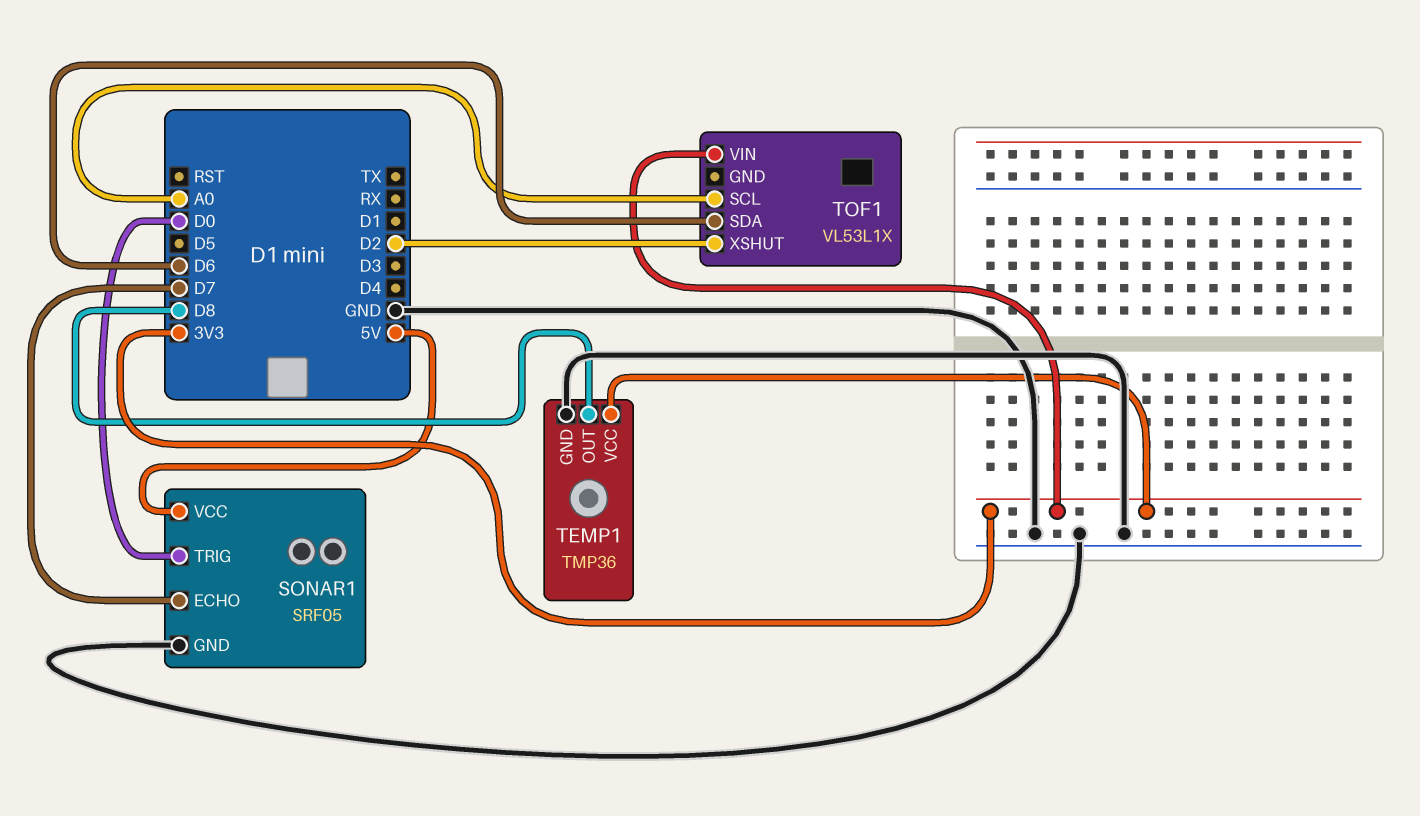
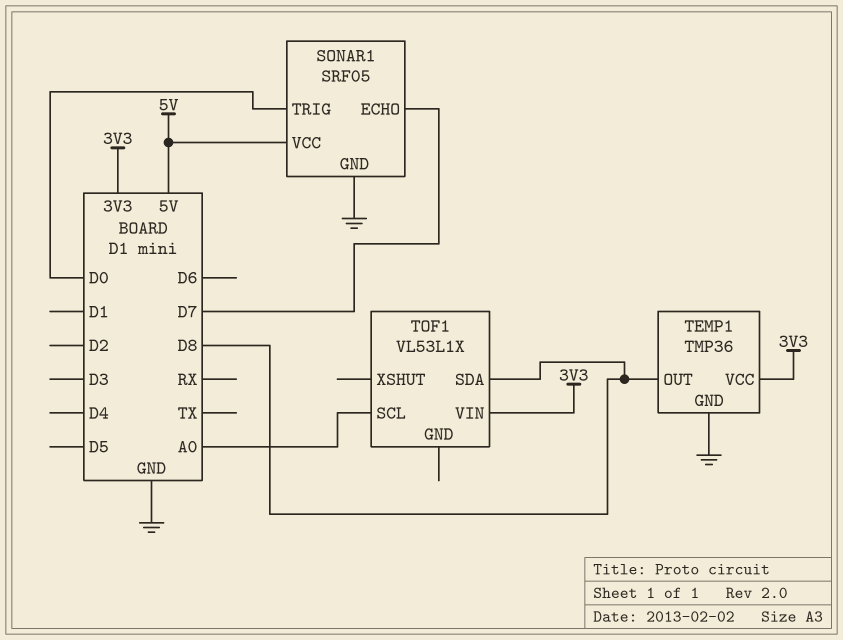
TOF1 pin SDA: D6 -> D8
TOF1 pin XSHUT: D2 -> none

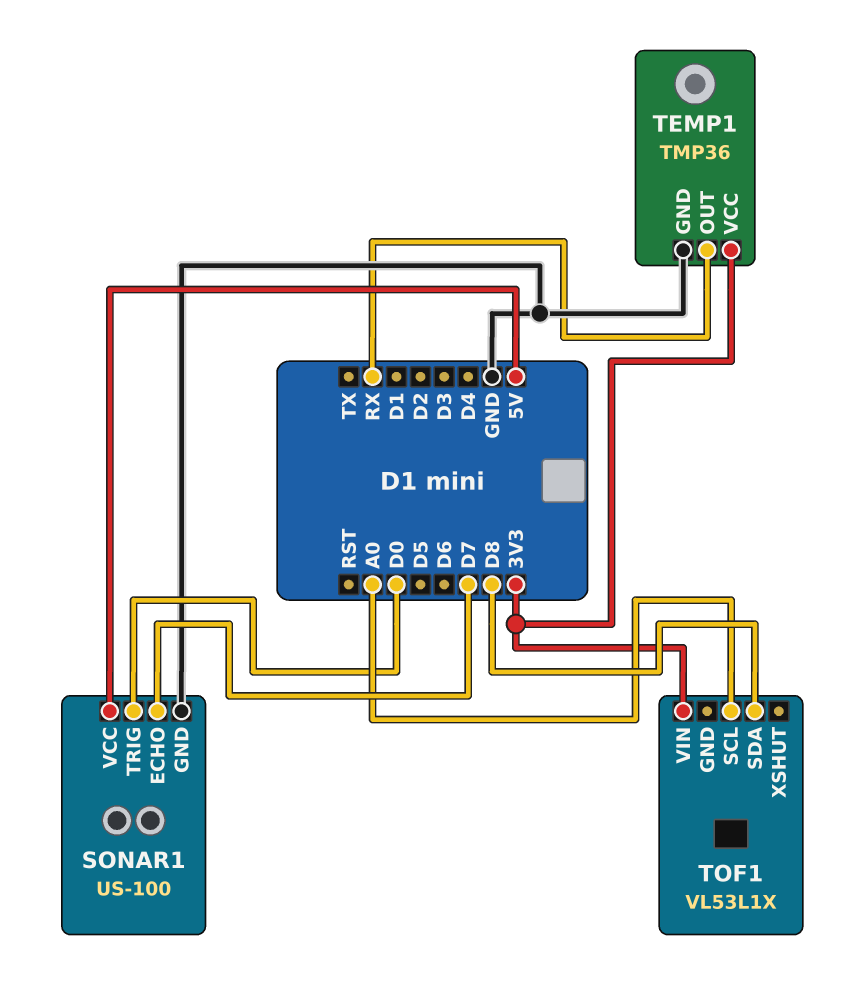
SONAR1: SRF05 -> US-100
TEMP1 pin OUT: D8 -> RX

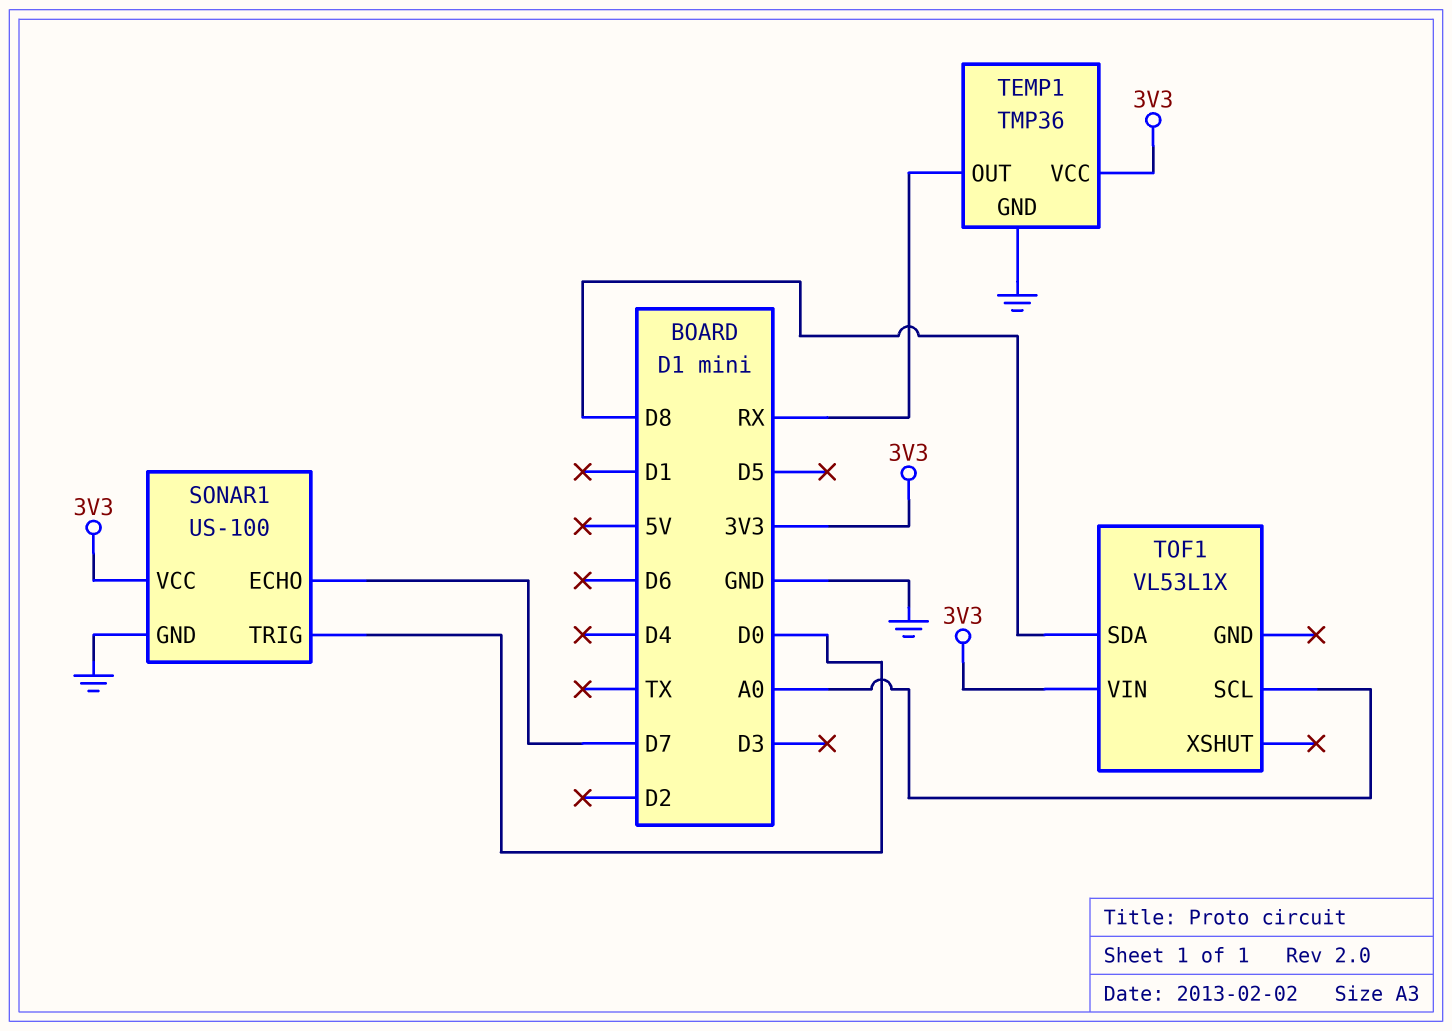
SONAR1 pin VCC: 5V -> 3V3

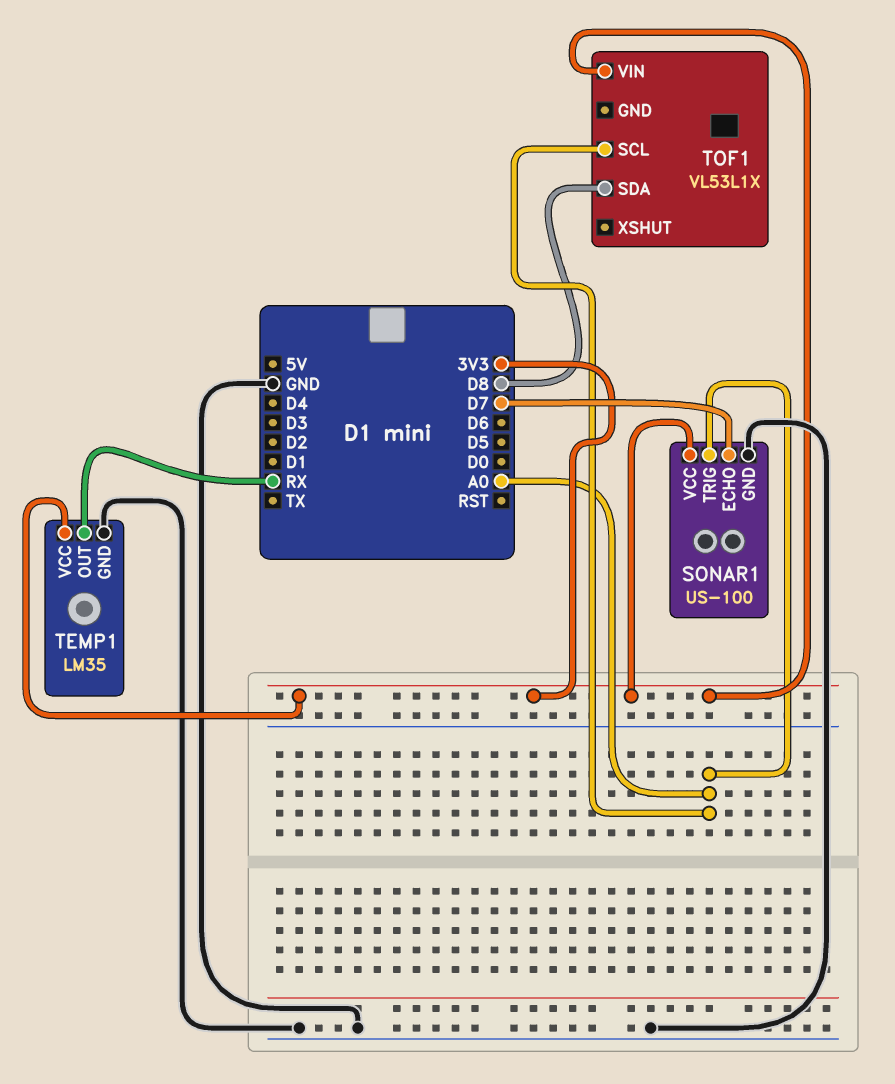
SONAR1 pin TRIG: D0 -> A0
TEMP1: TMP36 -> LM35

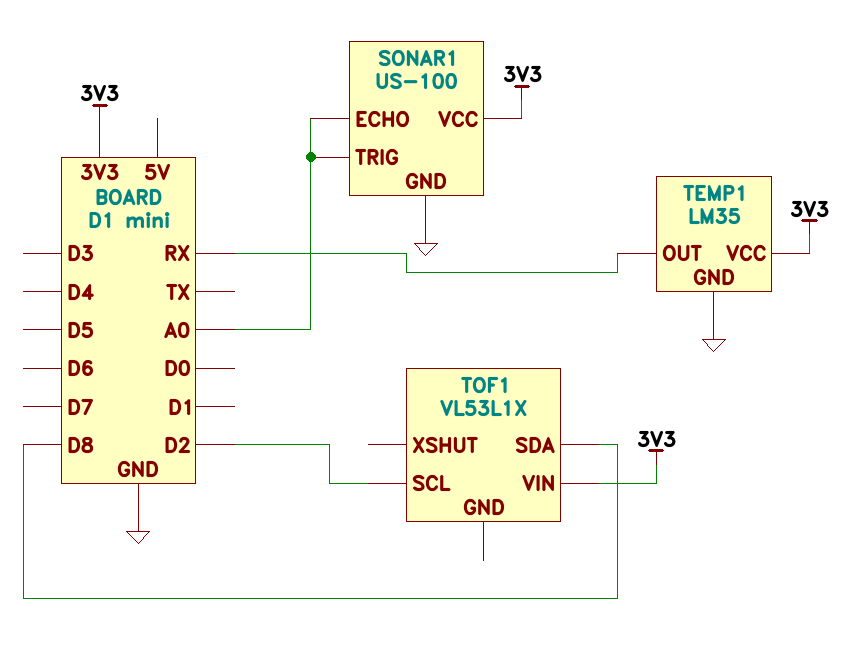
SONAR1 pin ECHO: D7 -> A0
TOF1 pin SCL: A0 -> D2

